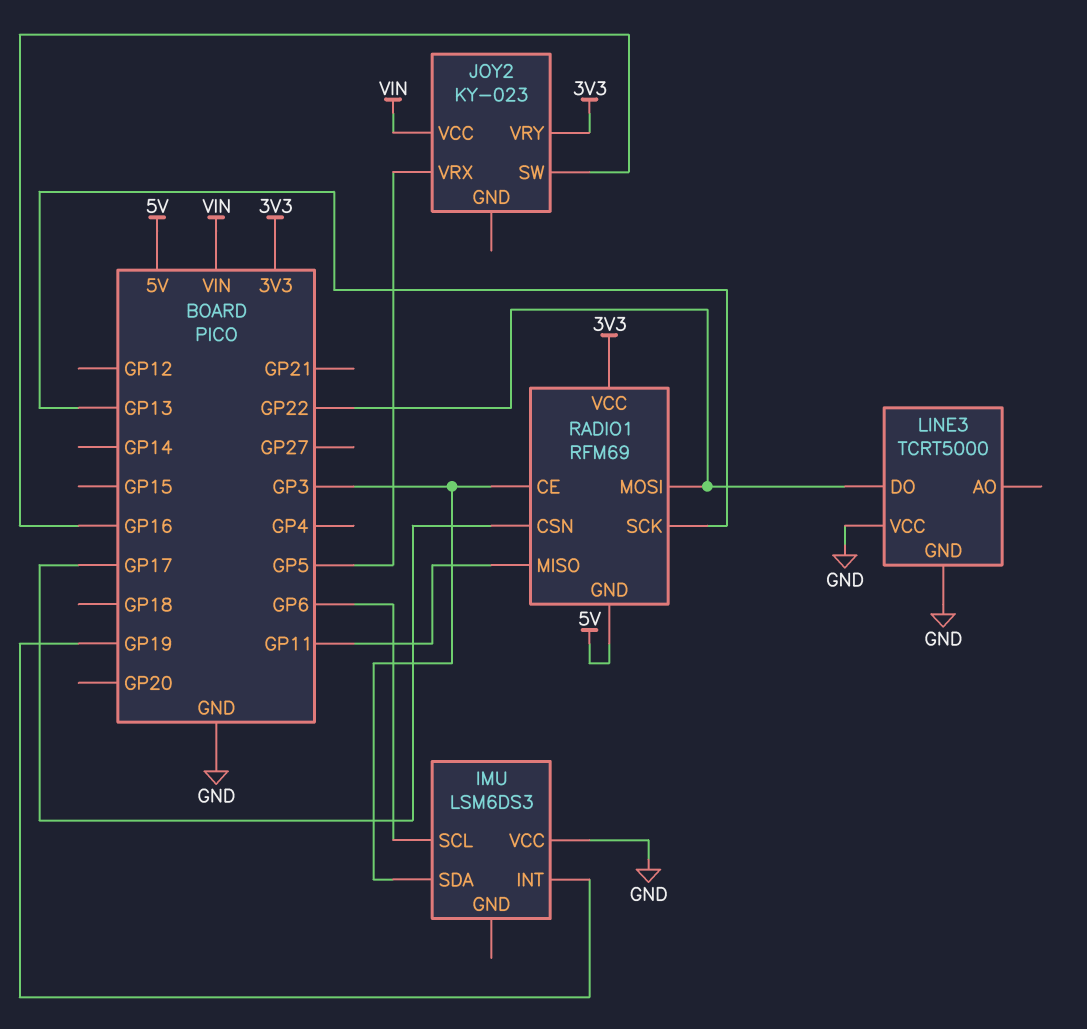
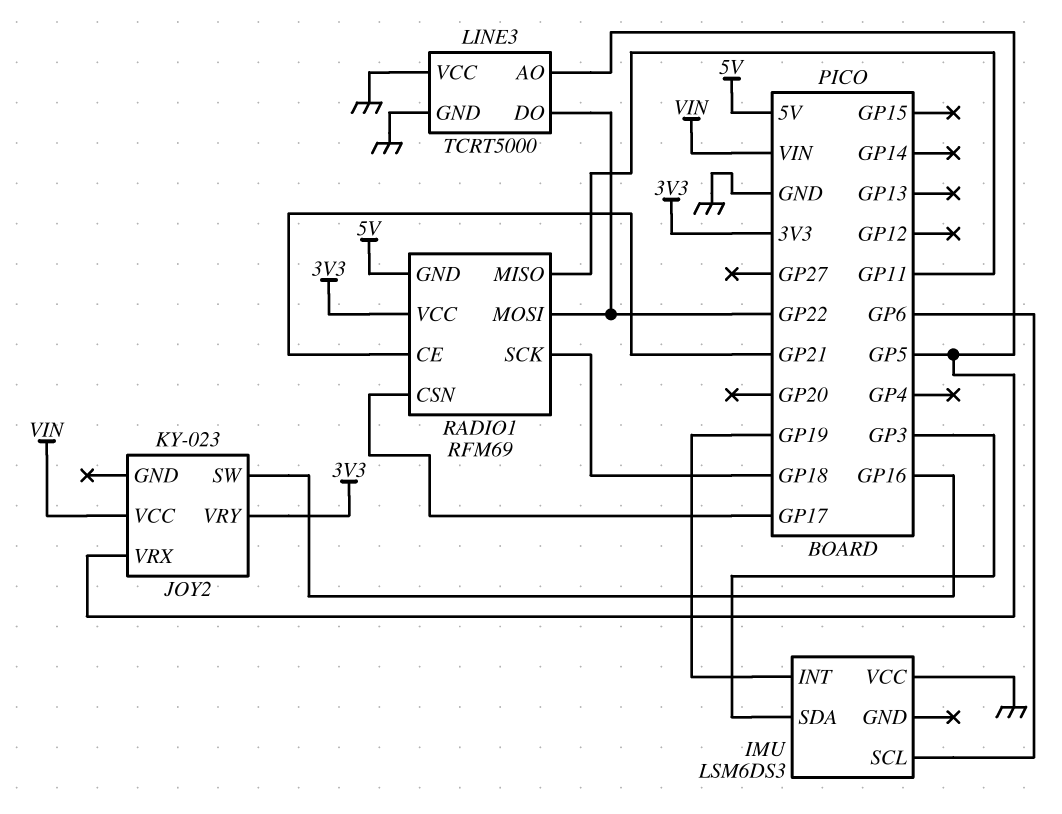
LINE3 pin AO: none -> GP5
RADIO1 pin CE: GP3 -> GP21
RADIO1 pin SCK: GP13 -> GP18

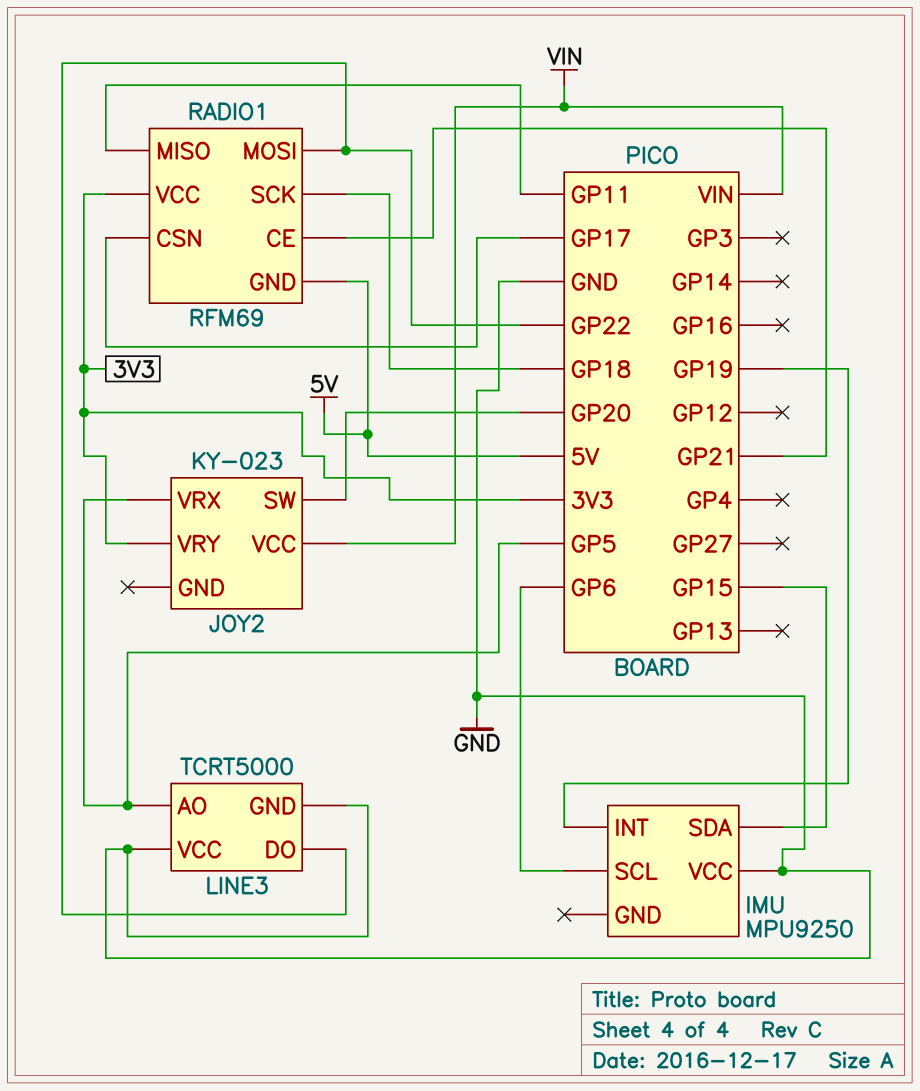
IMU: LSM6DS3 -> MPU9250
IMU pin SDA: GP3 -> GP15
JOY2 pin SW: GP16 -> GP20

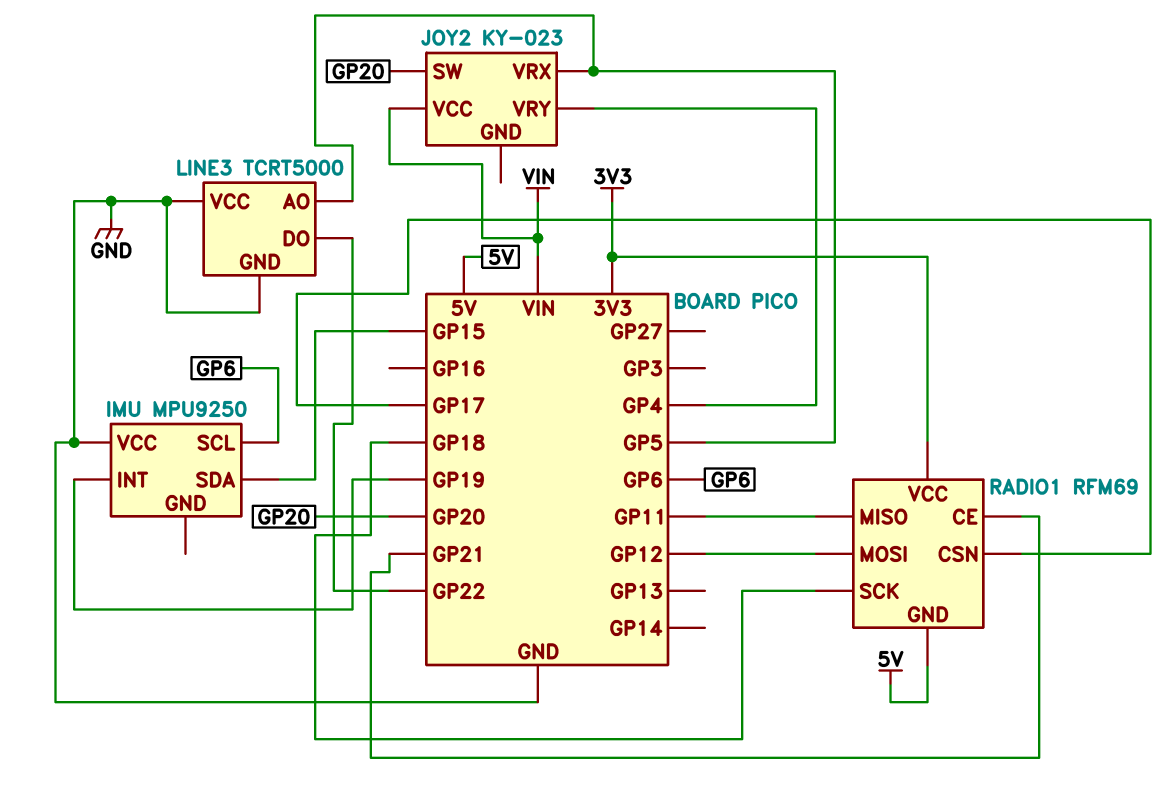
JOY2 pin VRY: 3V3 -> GP4
RADIO1 pin MOSI: GP22 -> GP12

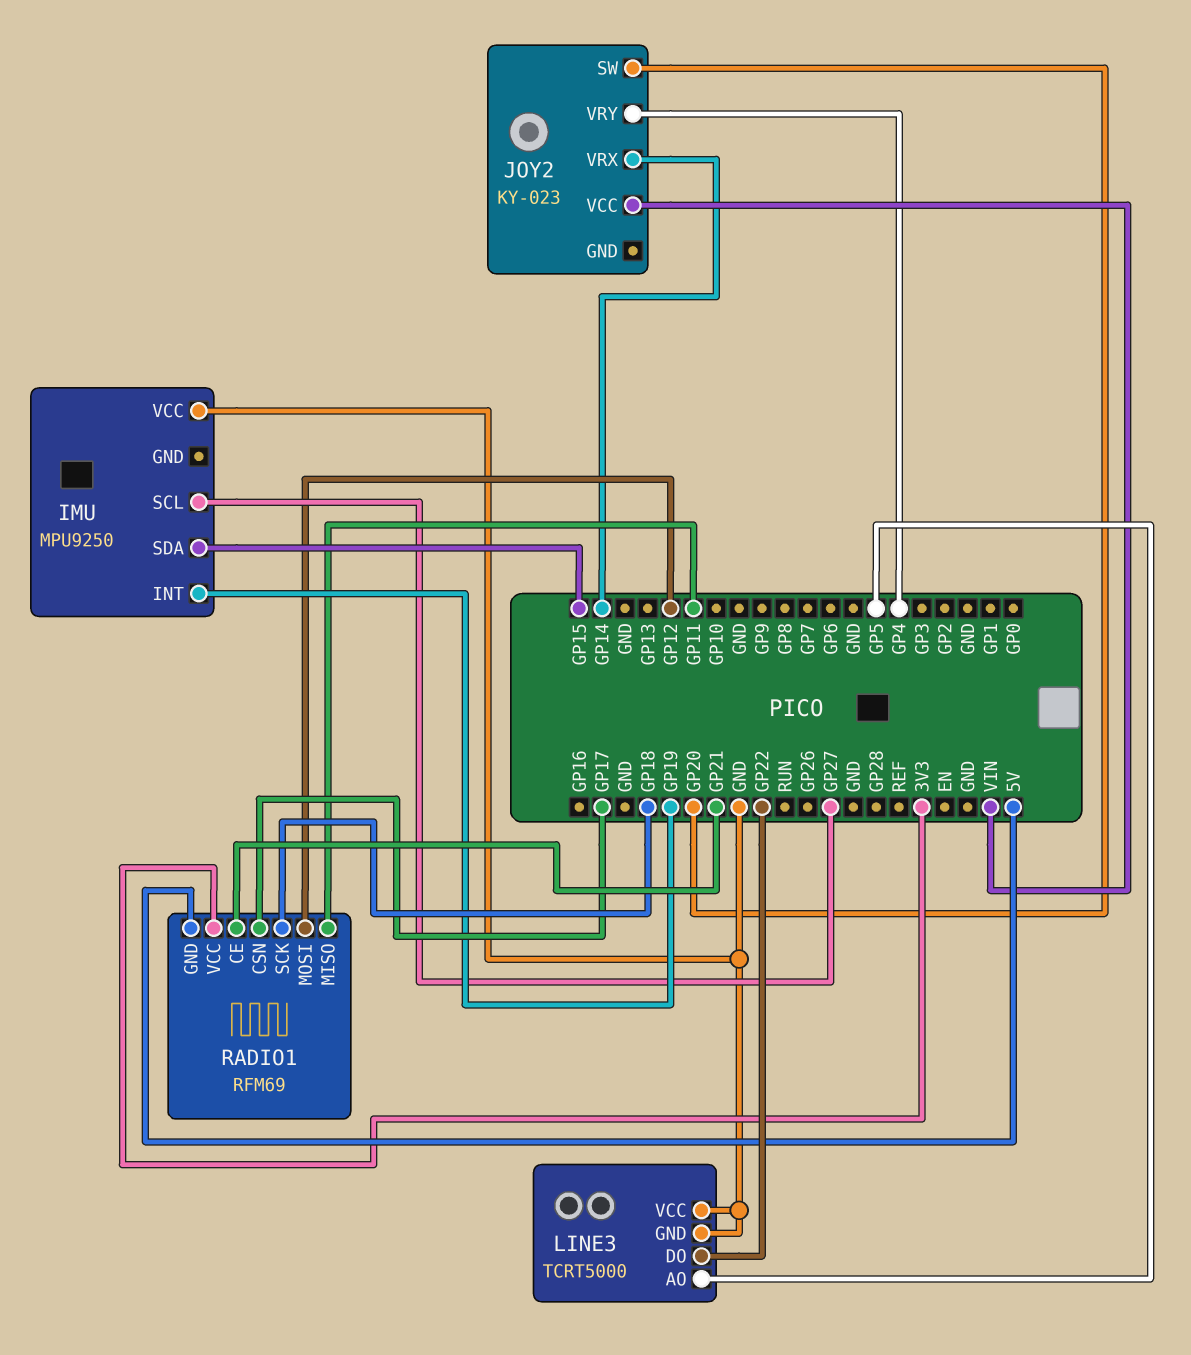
IMU pin SCL: GP6 -> GP27
JOY2 pin VRX: GP5 -> GP14

